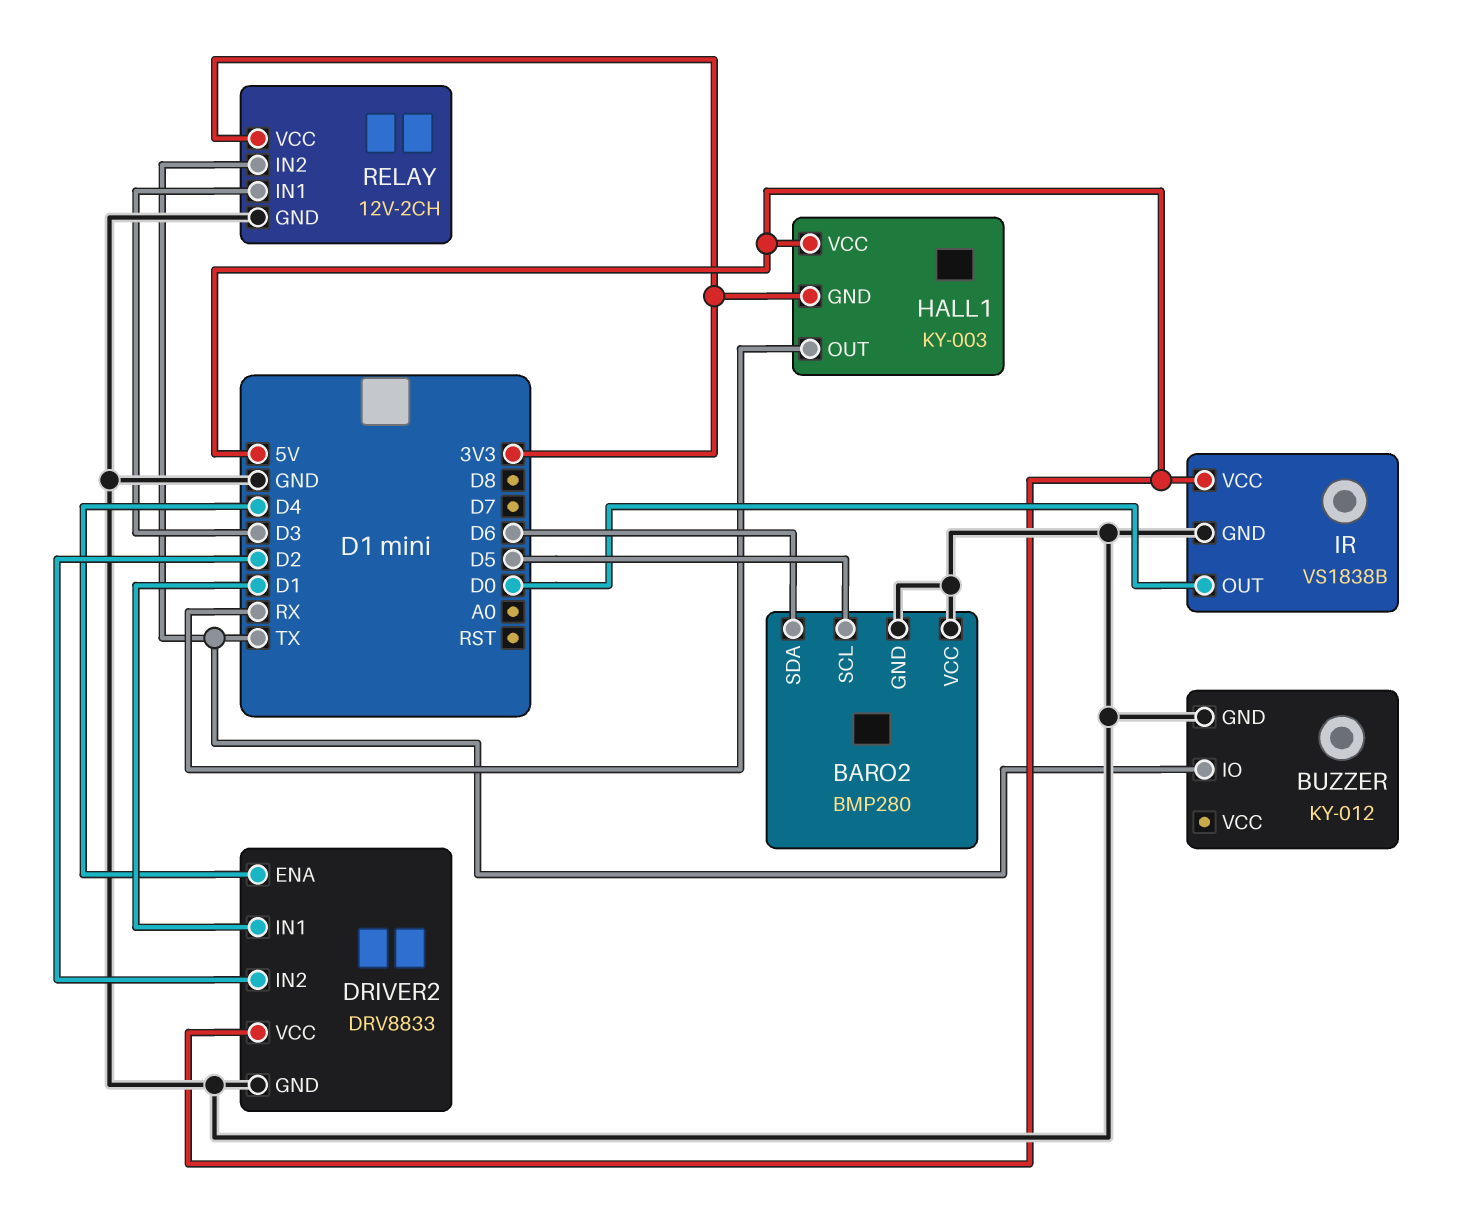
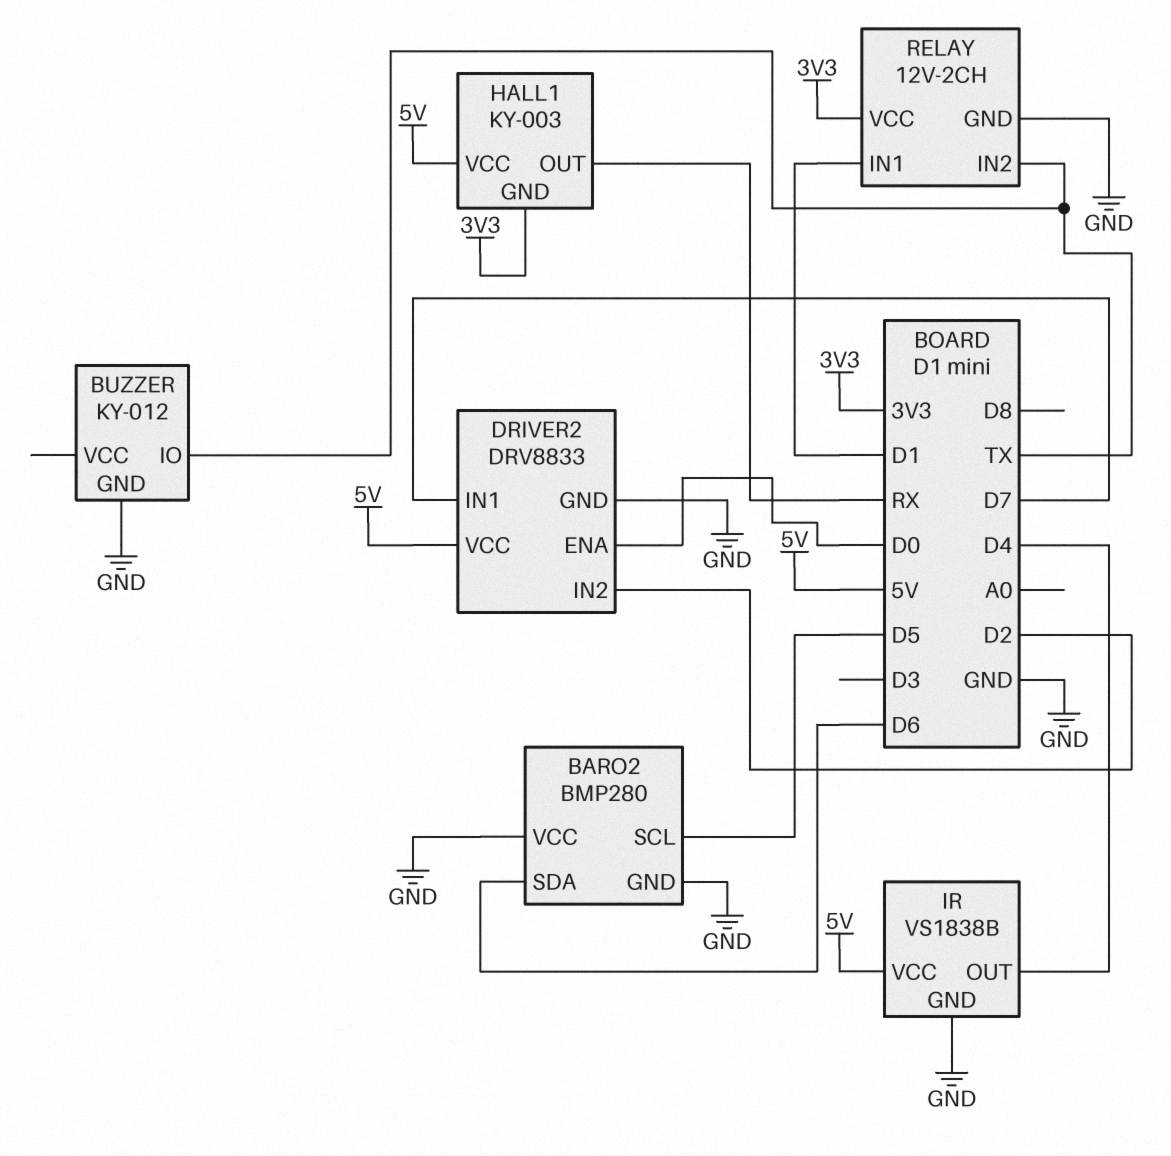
DRIVER2 pin ENA: D4 -> D0
DRIVER2 pin IN1: D1 -> D7
IR pin OUT: D0 -> D4
RELAY pin IN1: D3 -> D1

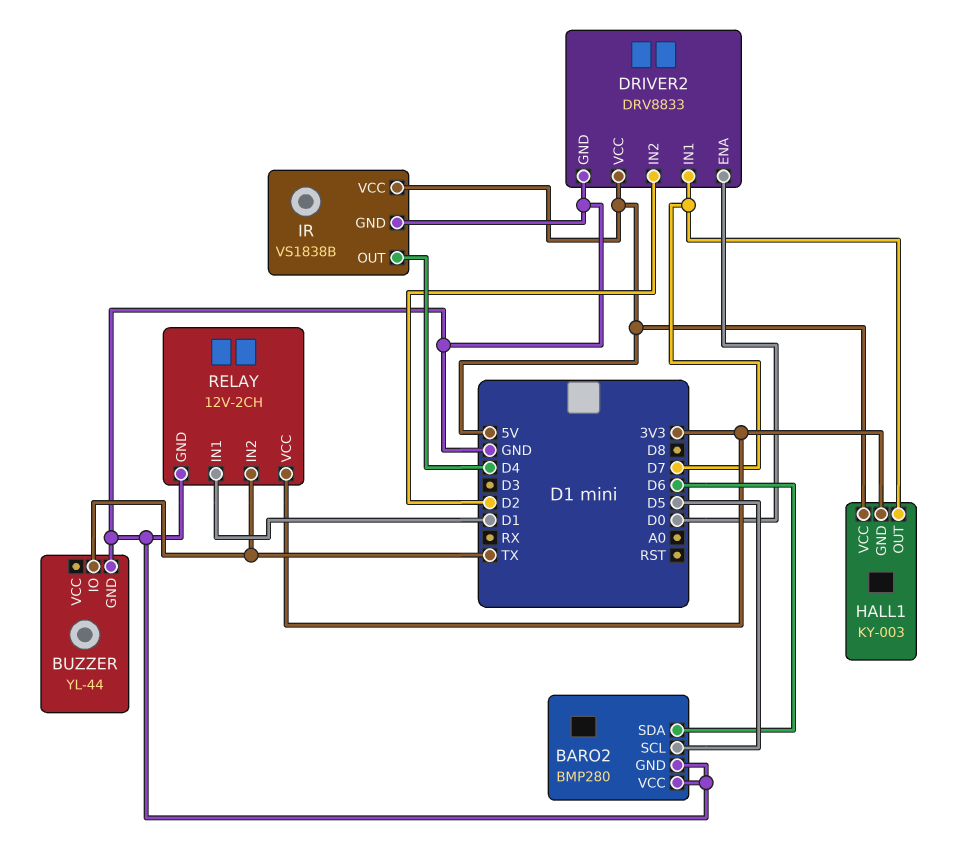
BUZZER: KY-012 -> YL-44
HALL1 pin OUT: RX -> D7

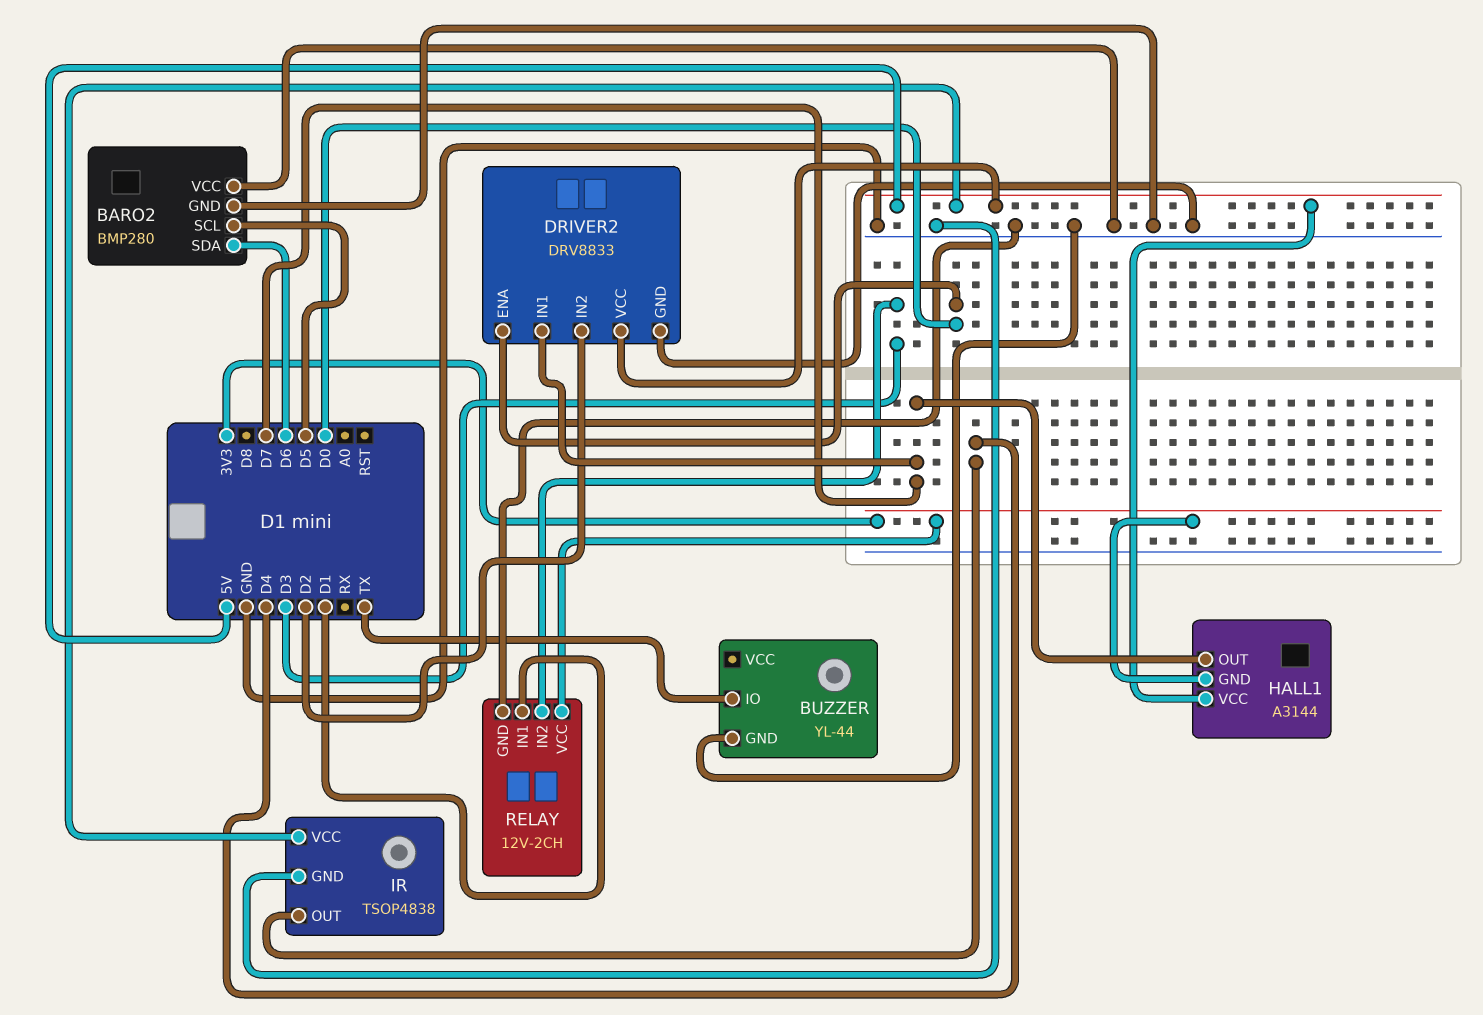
HALL1: KY-003 -> A3144
IR: VS1838B -> TSOP4838
RELAY pin IN2: TX -> D3

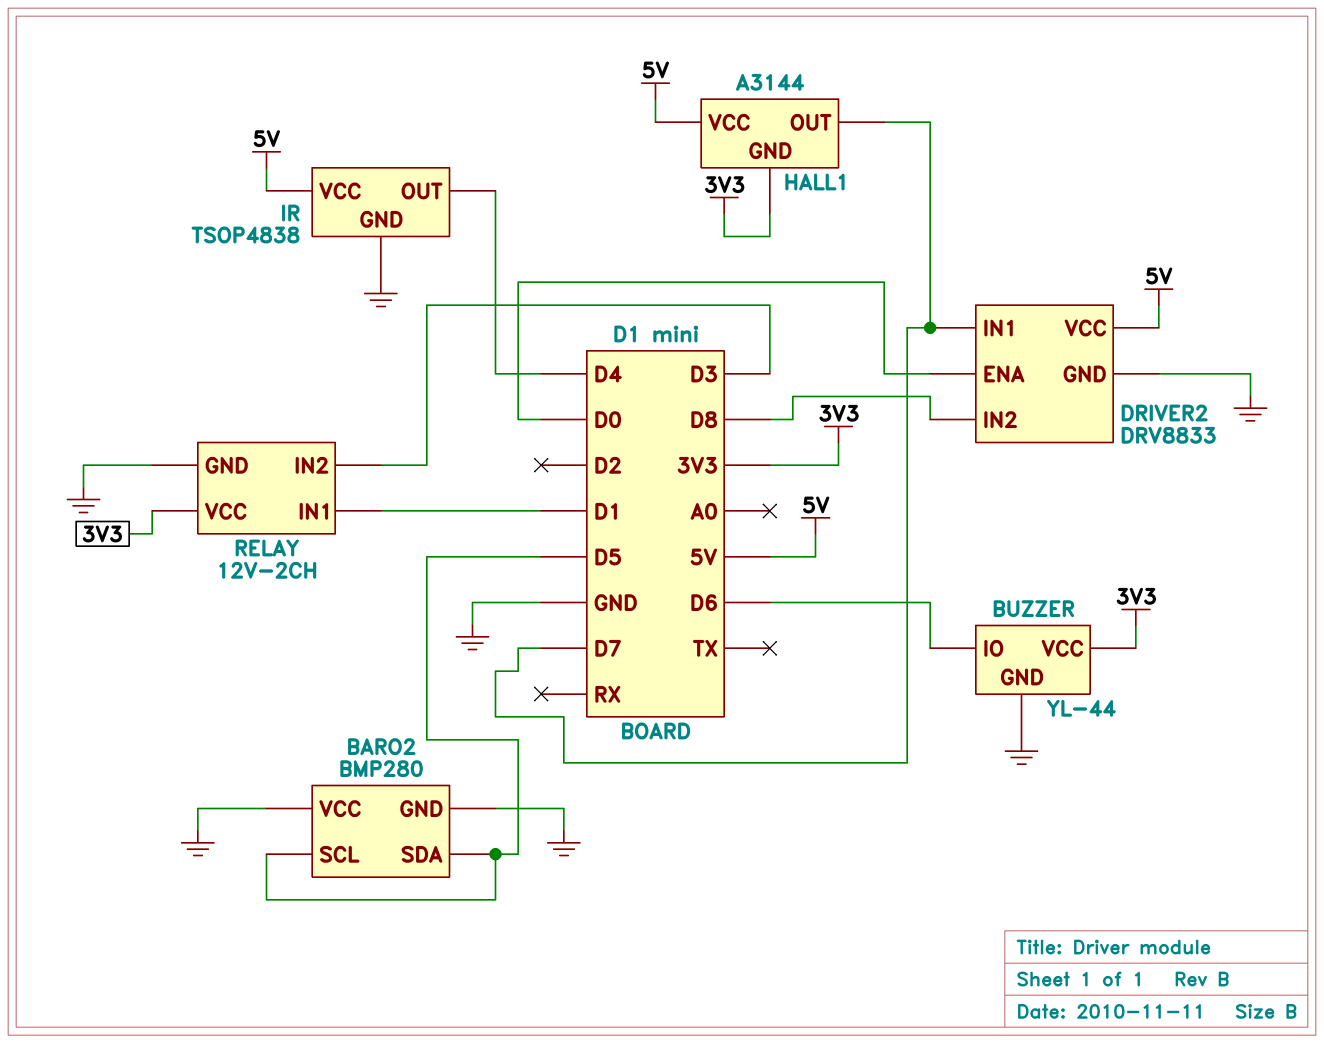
BARO2 pin SDA: D6 -> D5
BUZZER pin IO: TX -> D6
BUZZER pin VCC: none -> 3V3
DRIVER2 pin IN2: D2 -> D8

